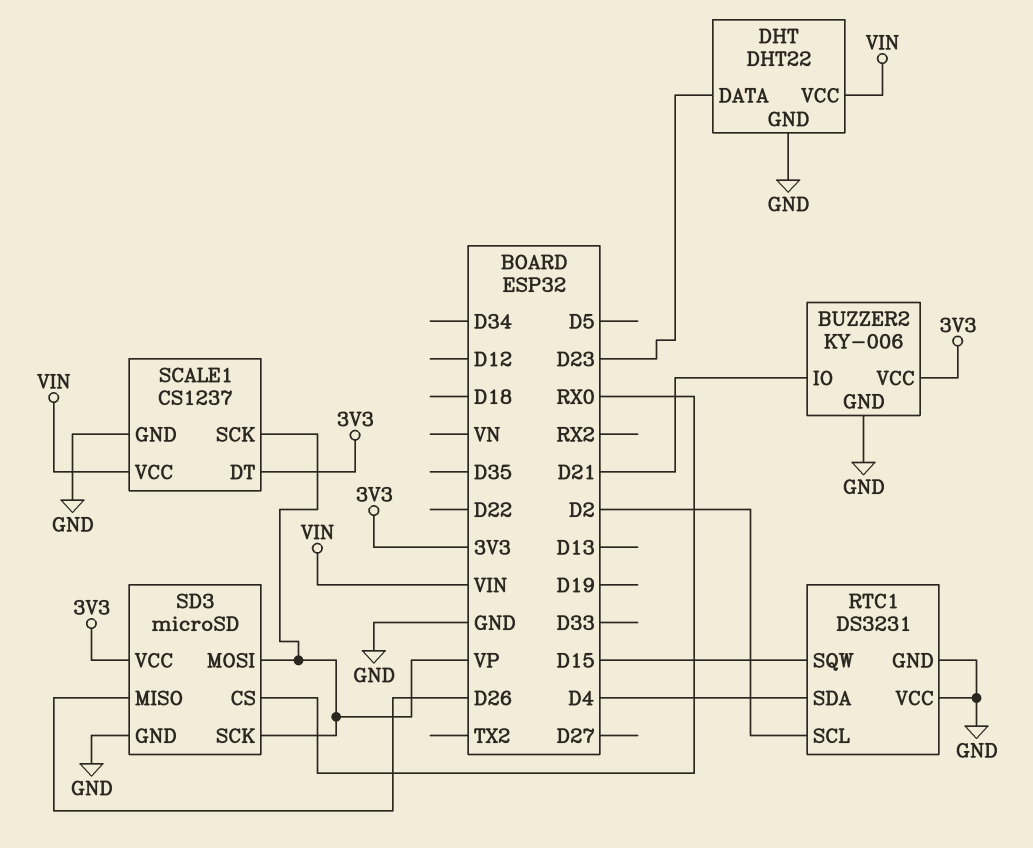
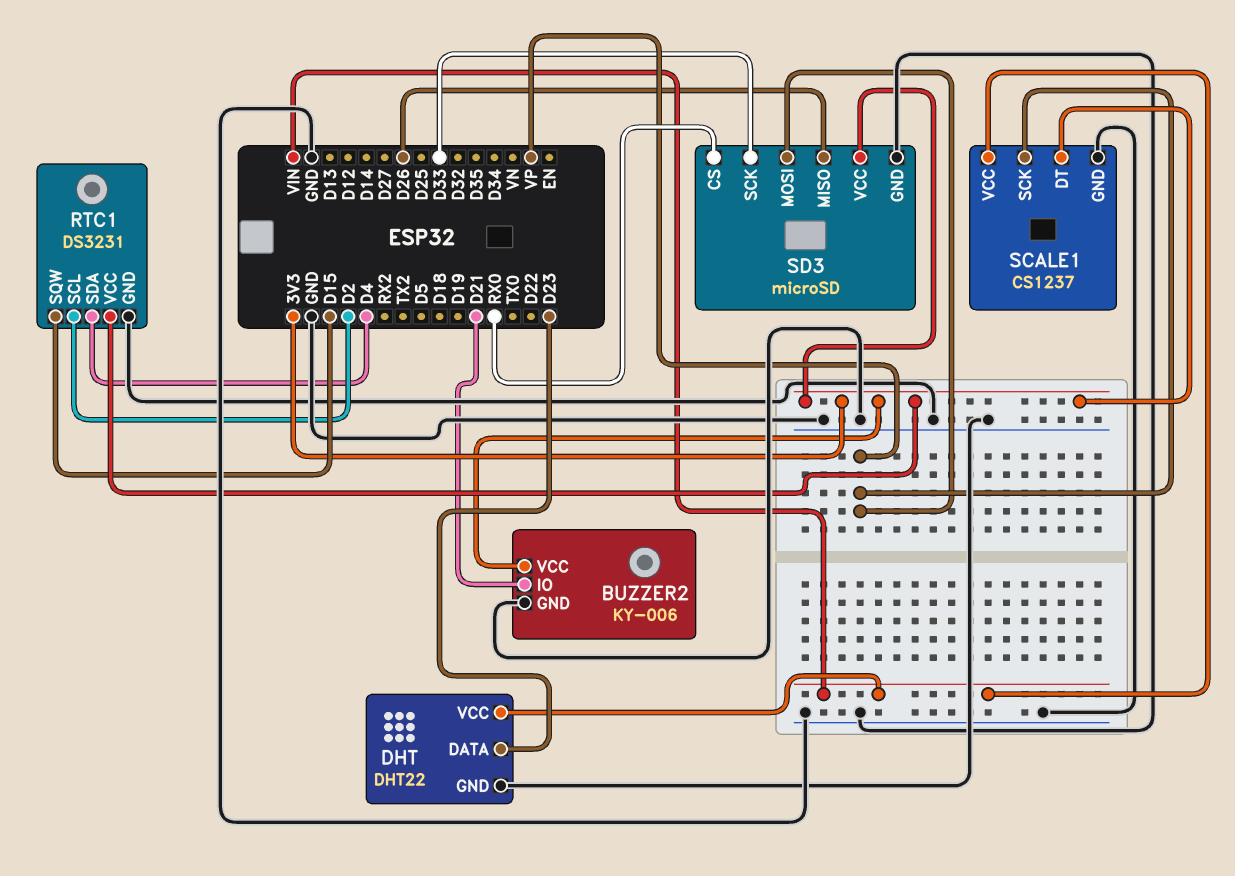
RTC1 pin VCC: GND -> 3V3
SD3 pin SCK: VP -> D33

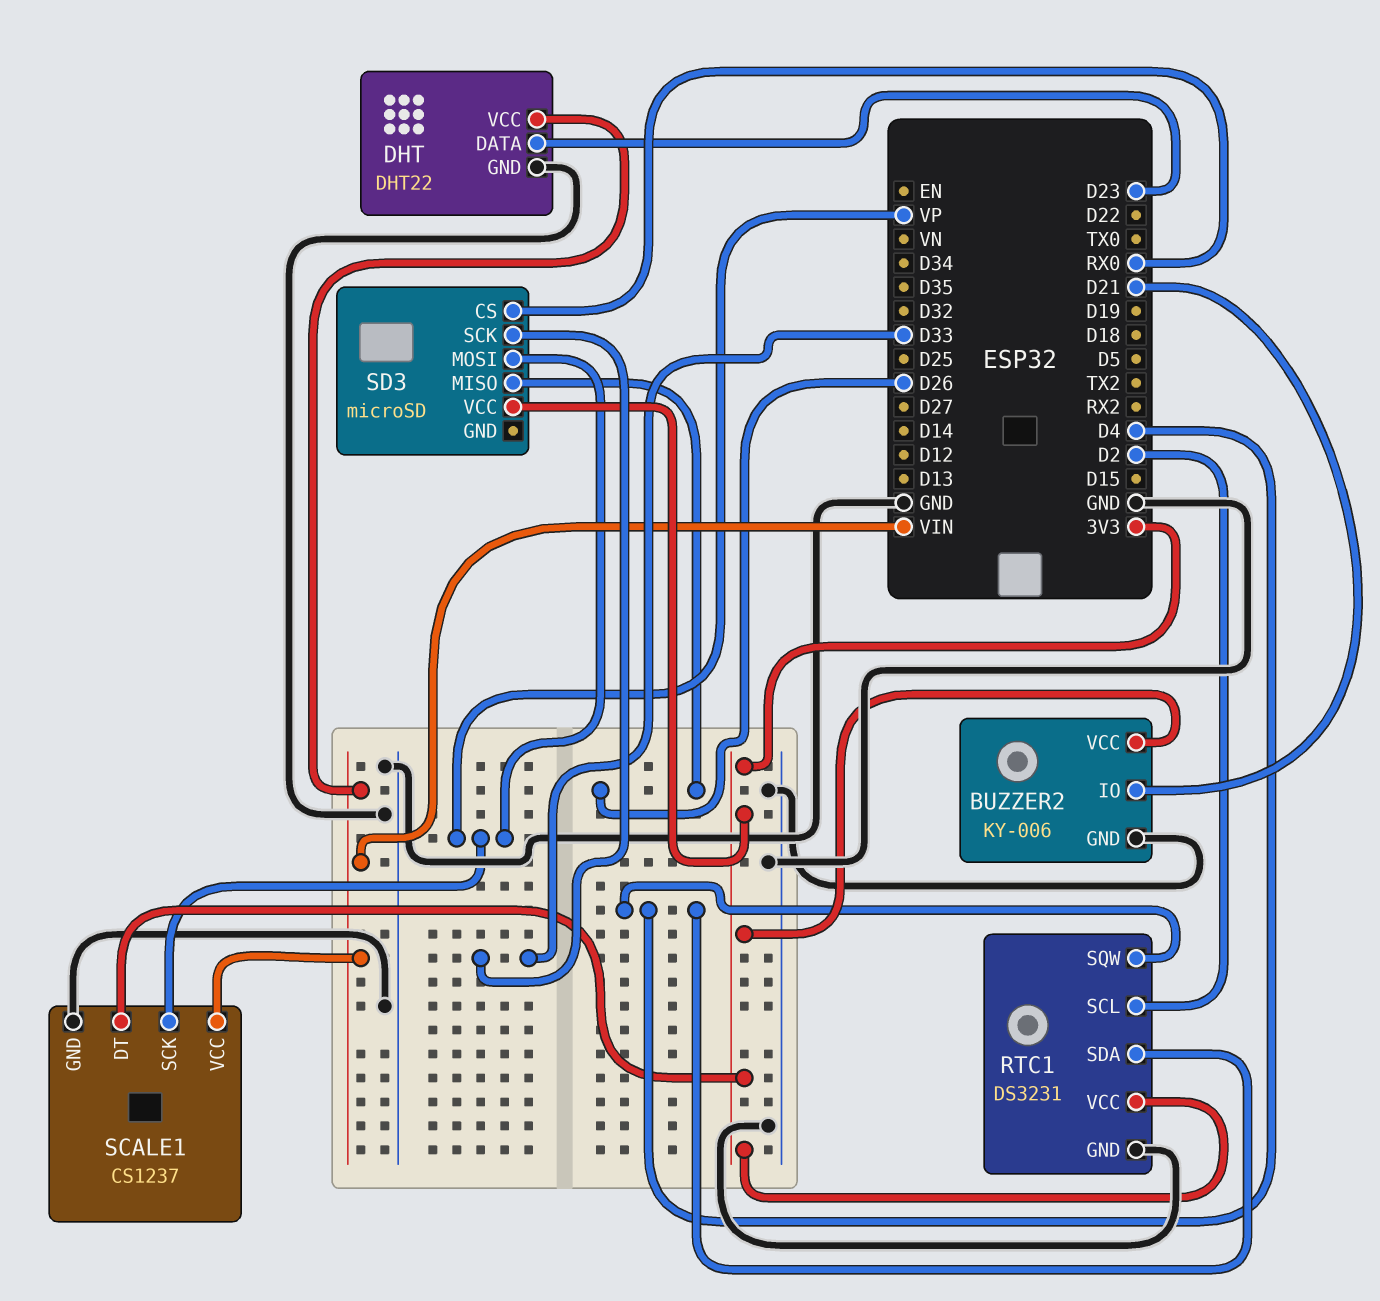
RTC1 pin SQW: D15 -> D4
SD3 pin GND: GND -> none

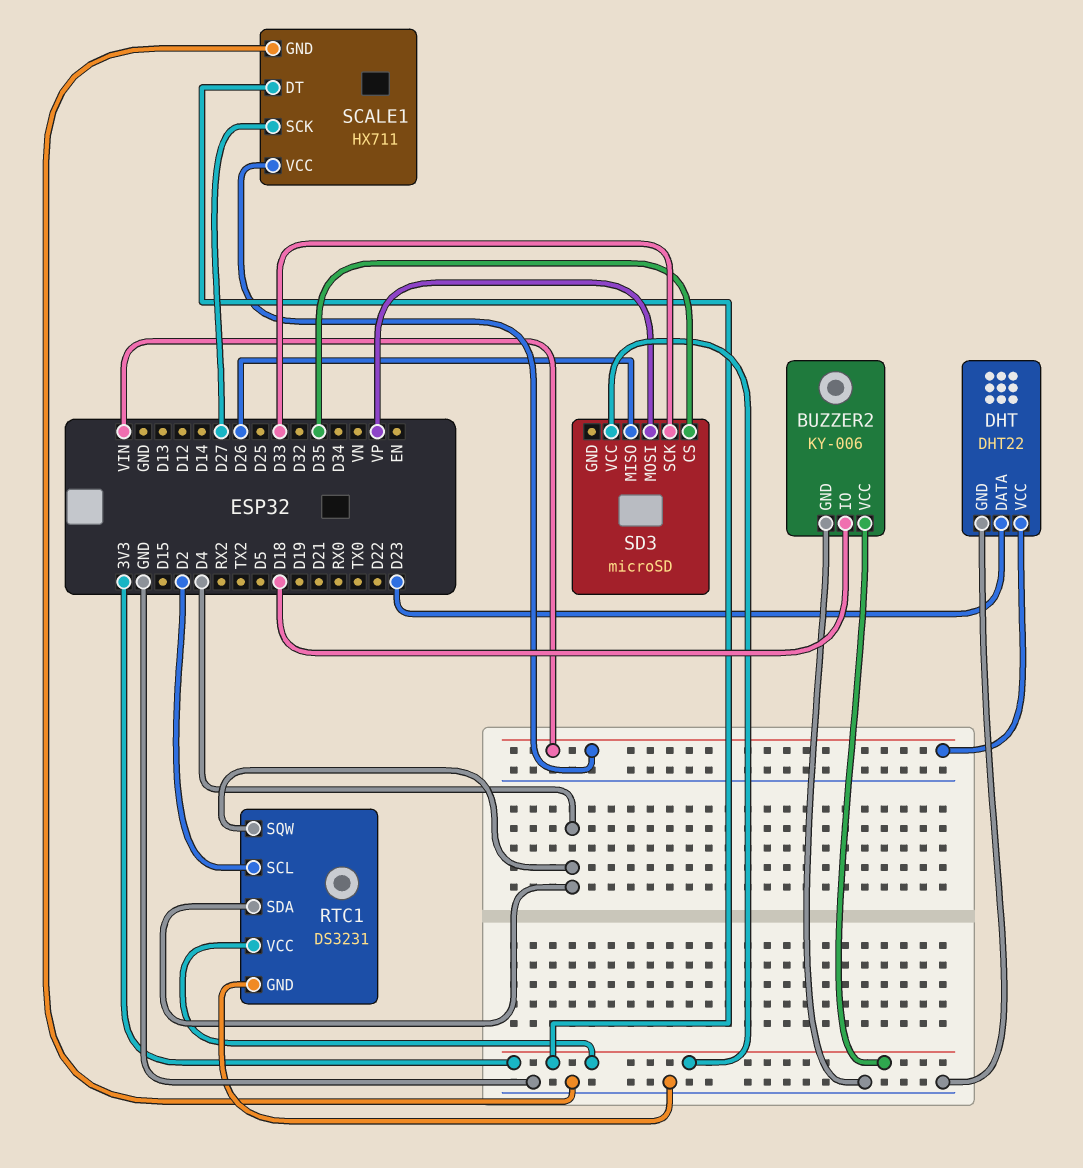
BUZZER2 pin IO: D21 -> D18
SCALE1: CS1237 -> HX711
SCALE1 pin SCK: VP -> D27
SD3 pin CS: RX0 -> D35

